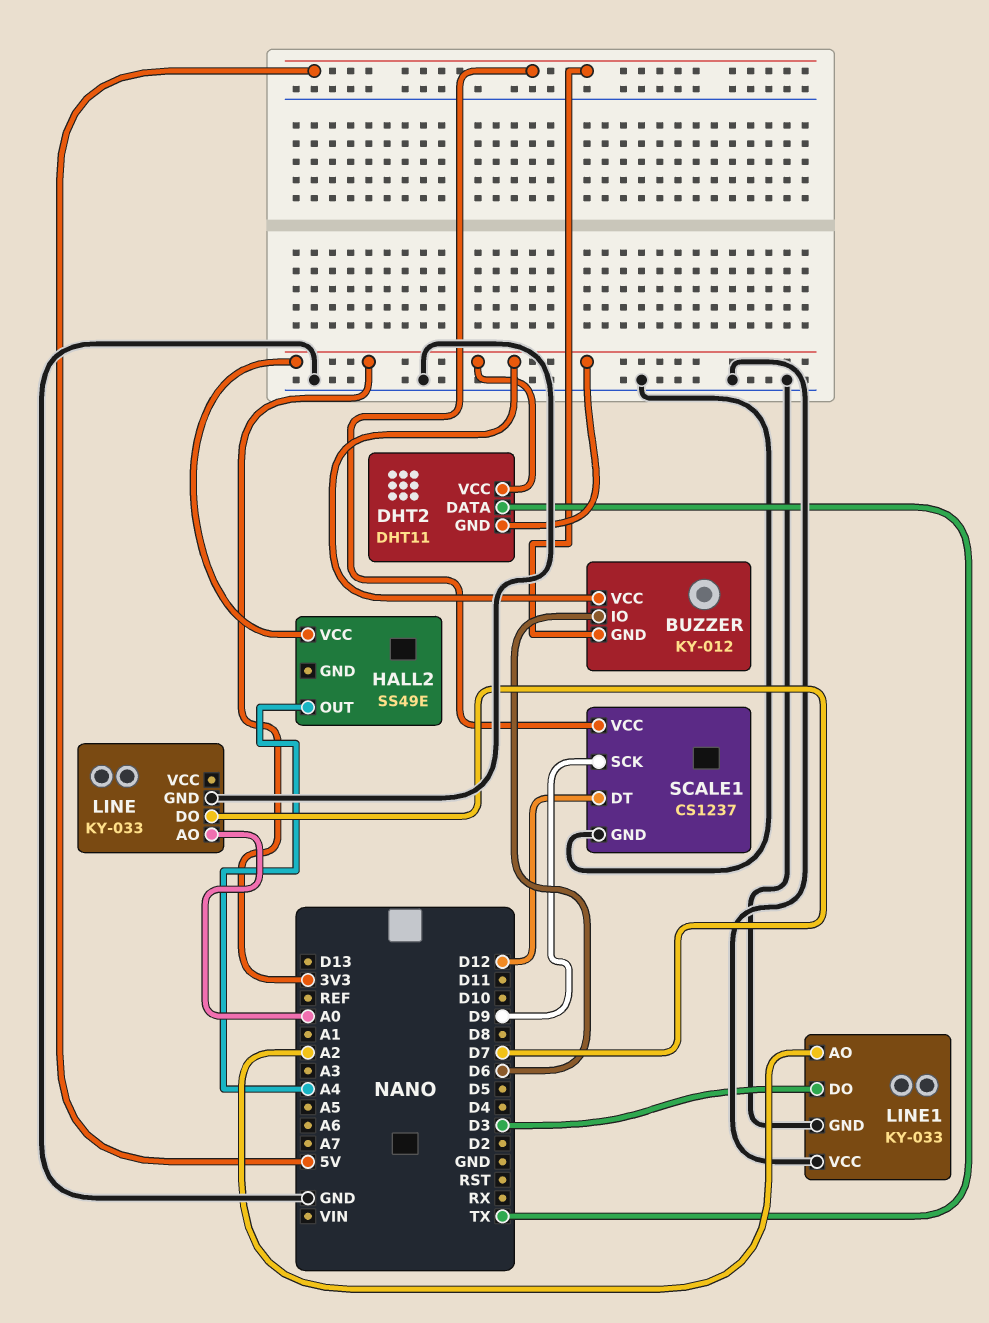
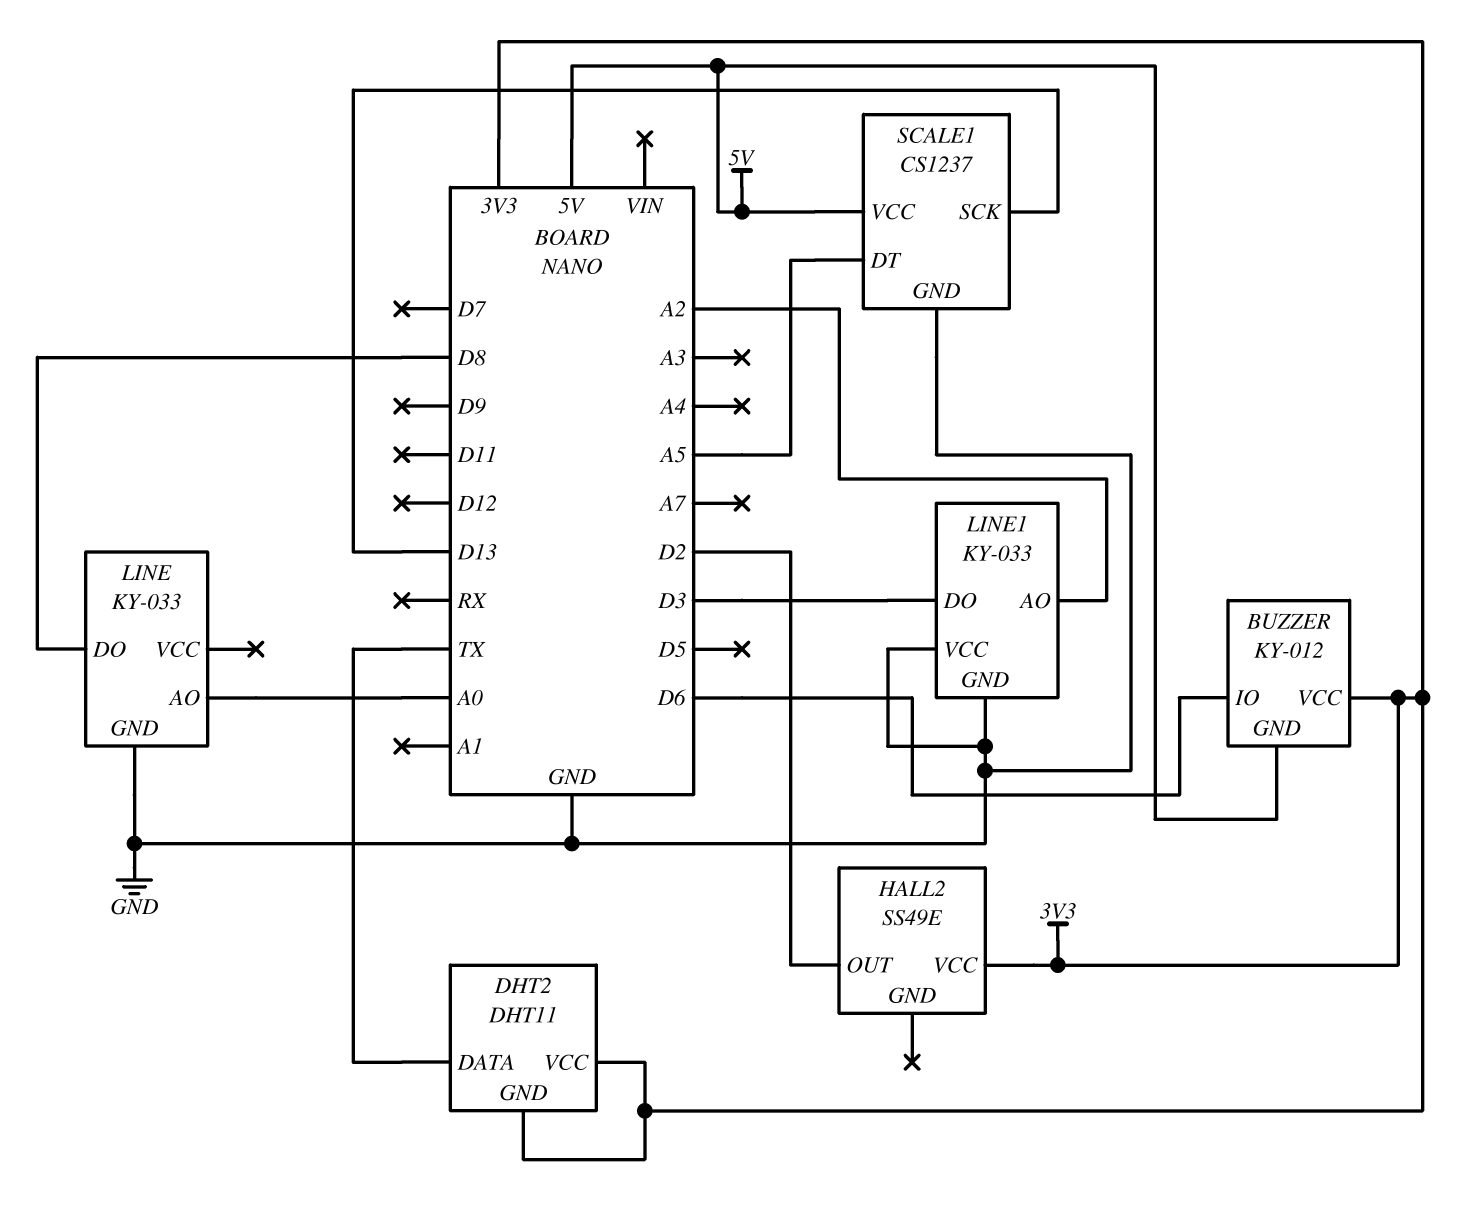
HALL2 pin OUT: A4 -> D2
LINE pin DO: D7 -> D8
SCALE1 pin DT: D12 -> A5
SCALE1 pin SCK: D9 -> D13

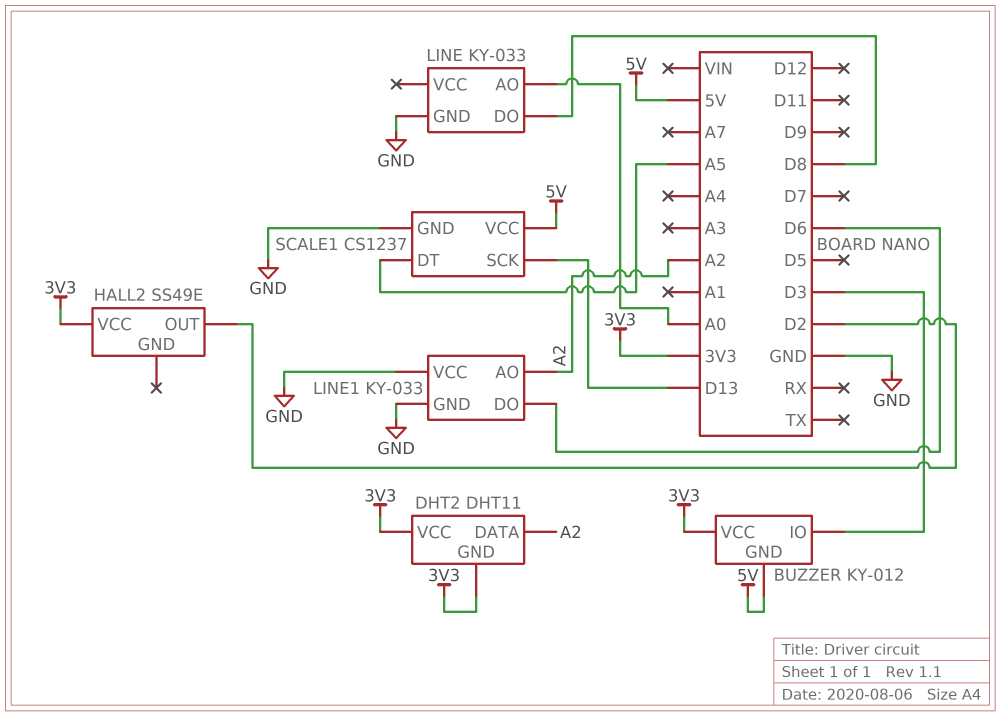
BUZZER pin IO: D6 -> D3
DHT2 pin DATA: TX -> A2
LINE1 pin DO: D3 -> D6

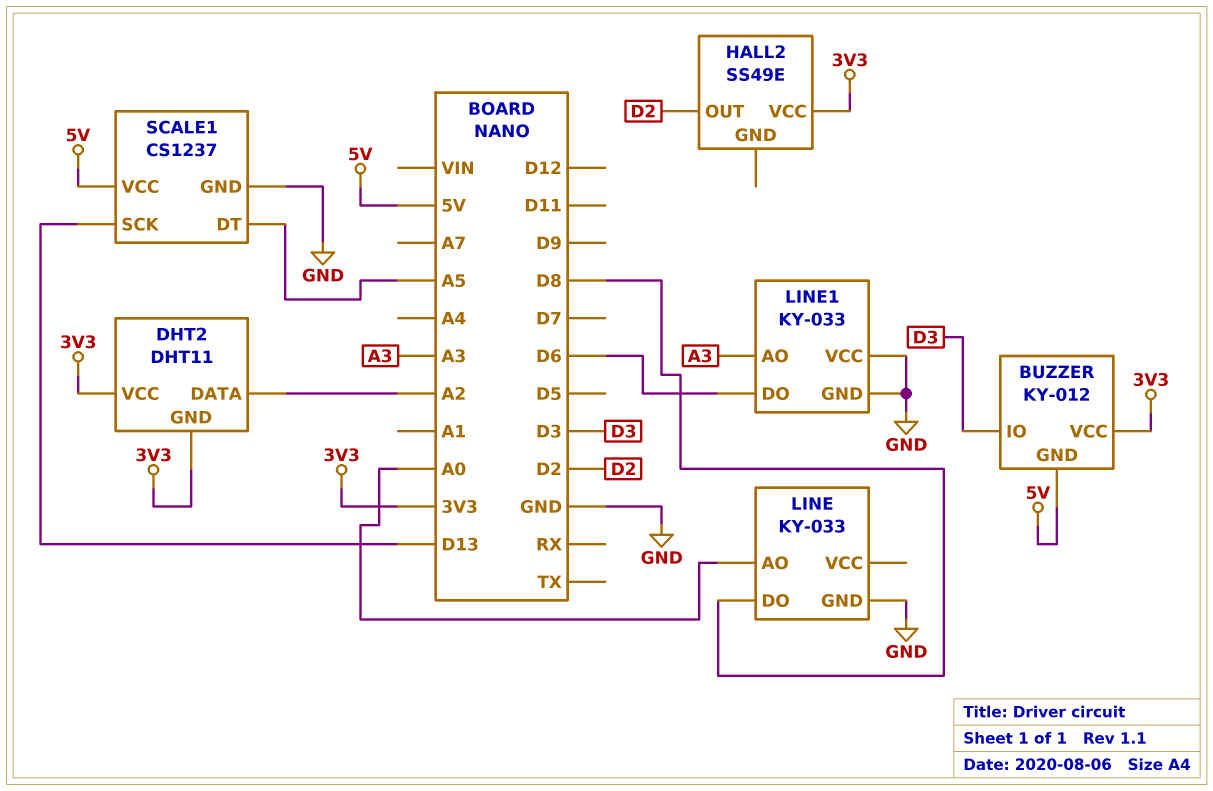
LINE1 pin AO: A2 -> A3

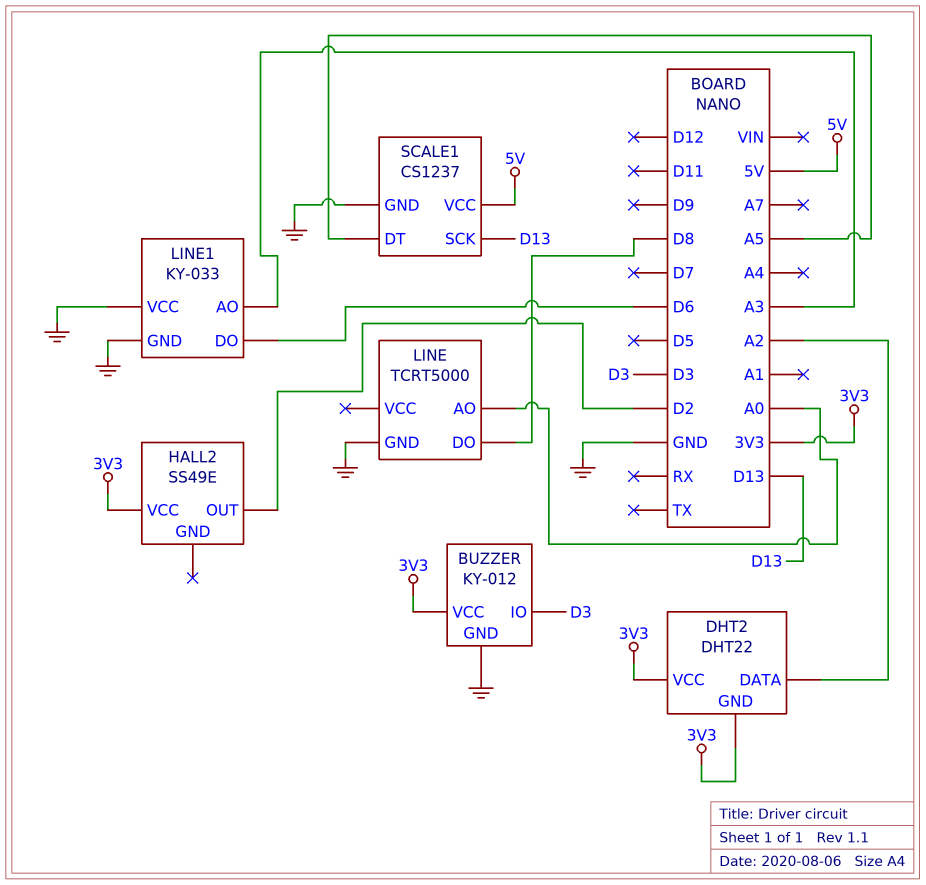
BUZZER pin GND: 5V -> GND
DHT2: DHT11 -> DHT22
LINE: KY-033 -> TCRT5000

